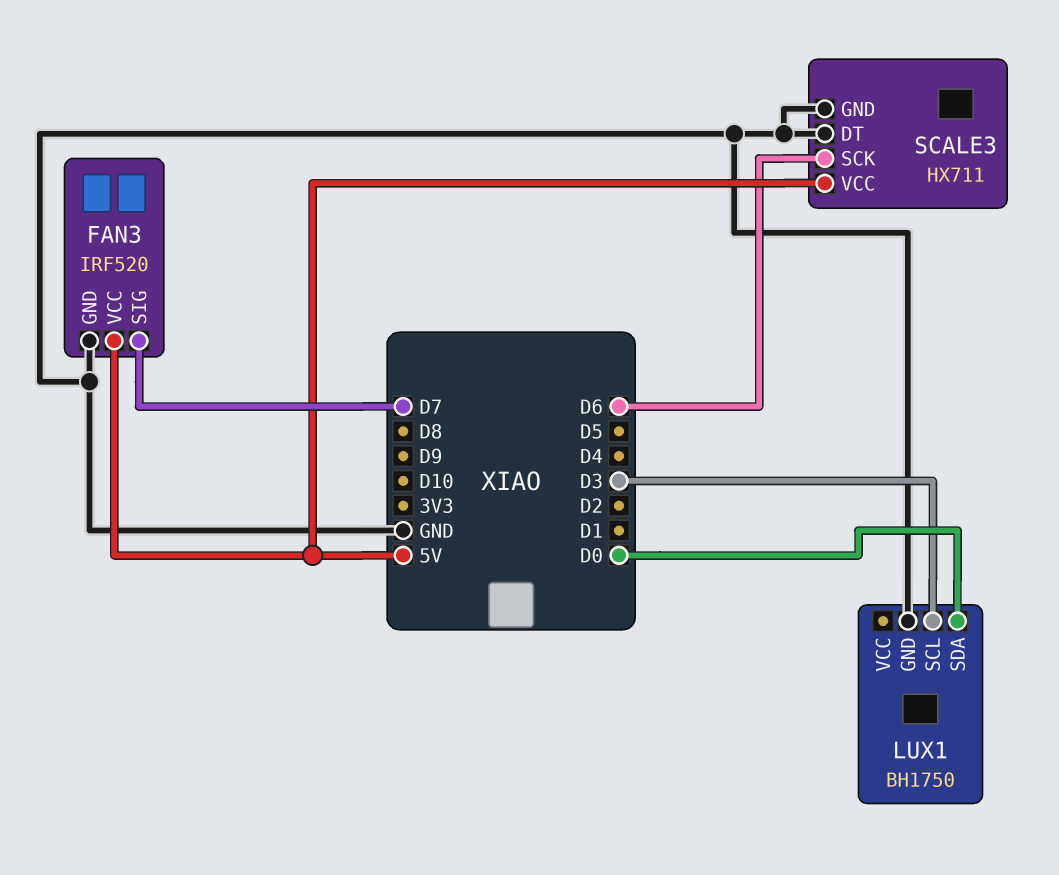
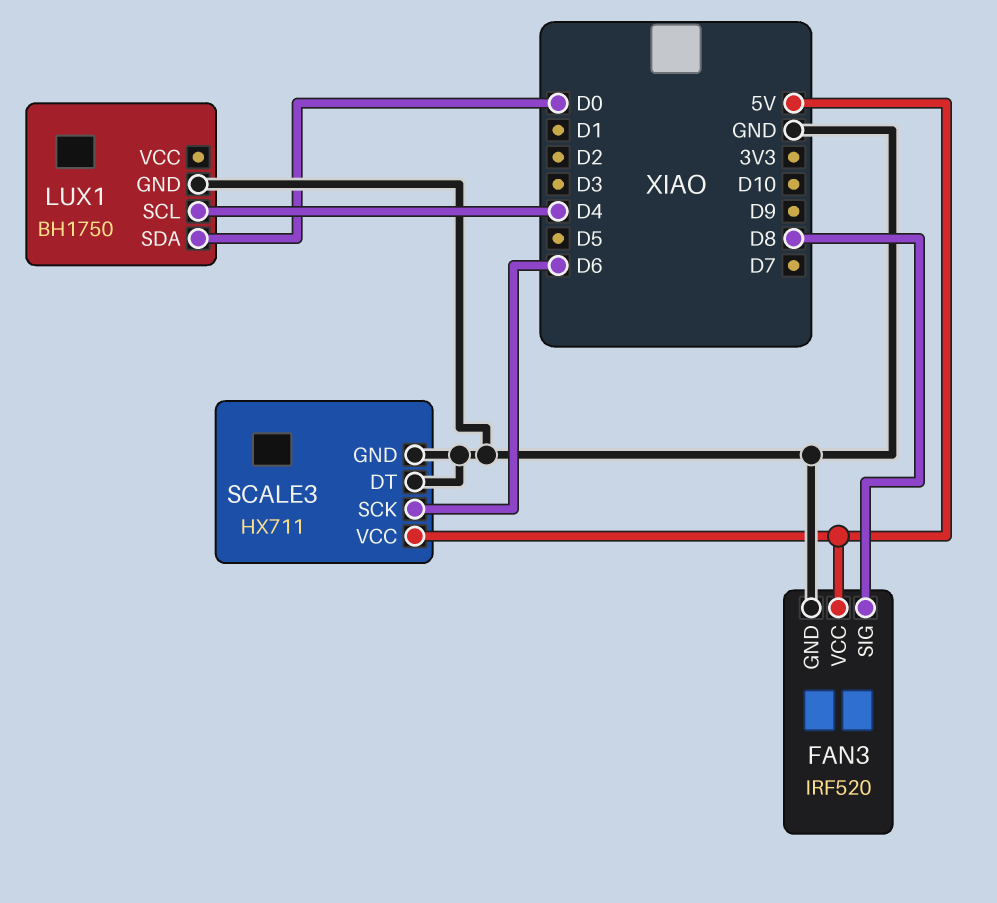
FAN3 pin SIG: D7 -> D8
LUX1 pin SCL: D3 -> D4

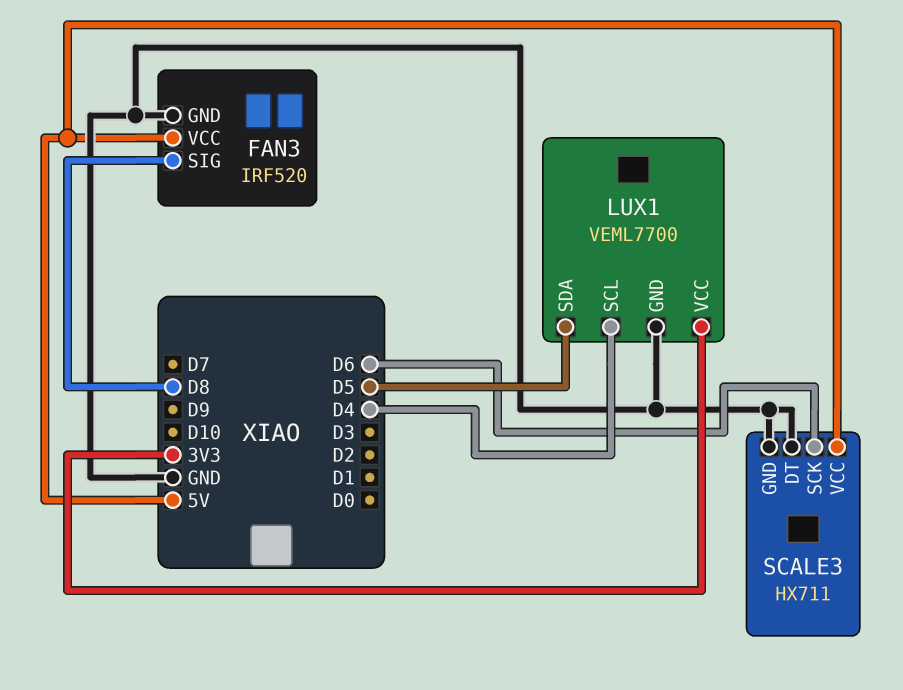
LUX1: BH1750 -> VEML7700
LUX1 pin SDA: D0 -> D5
LUX1 pin VCC: none -> 3V3

